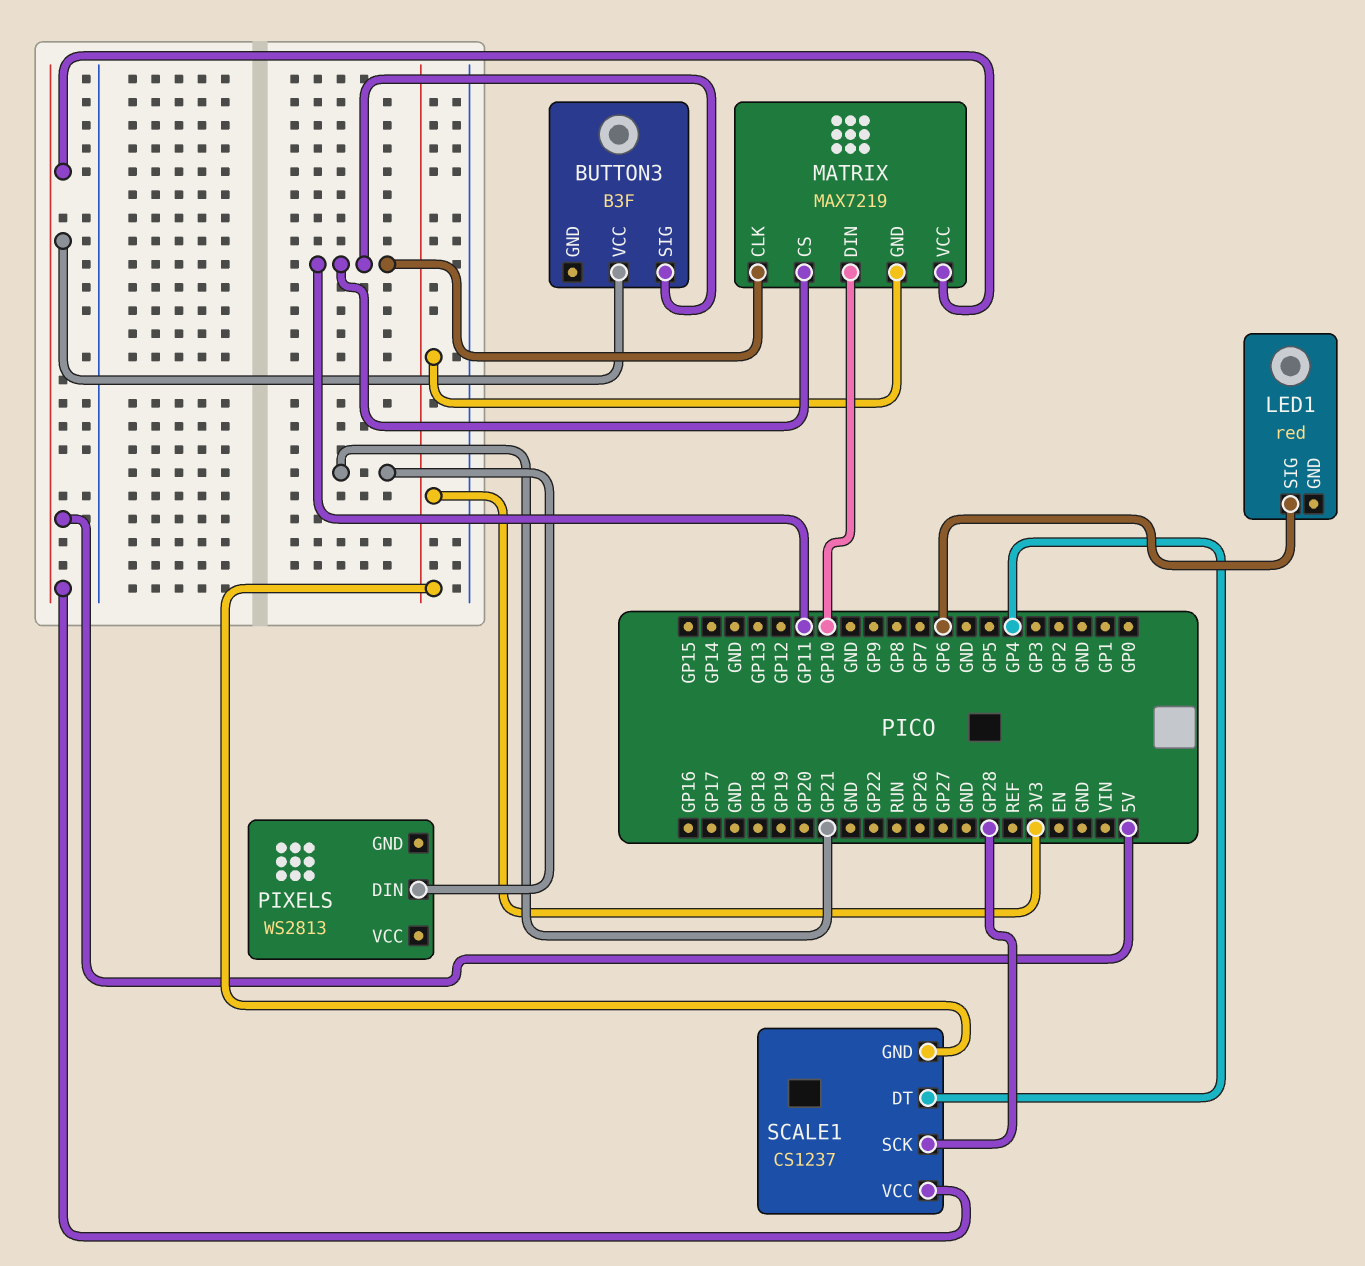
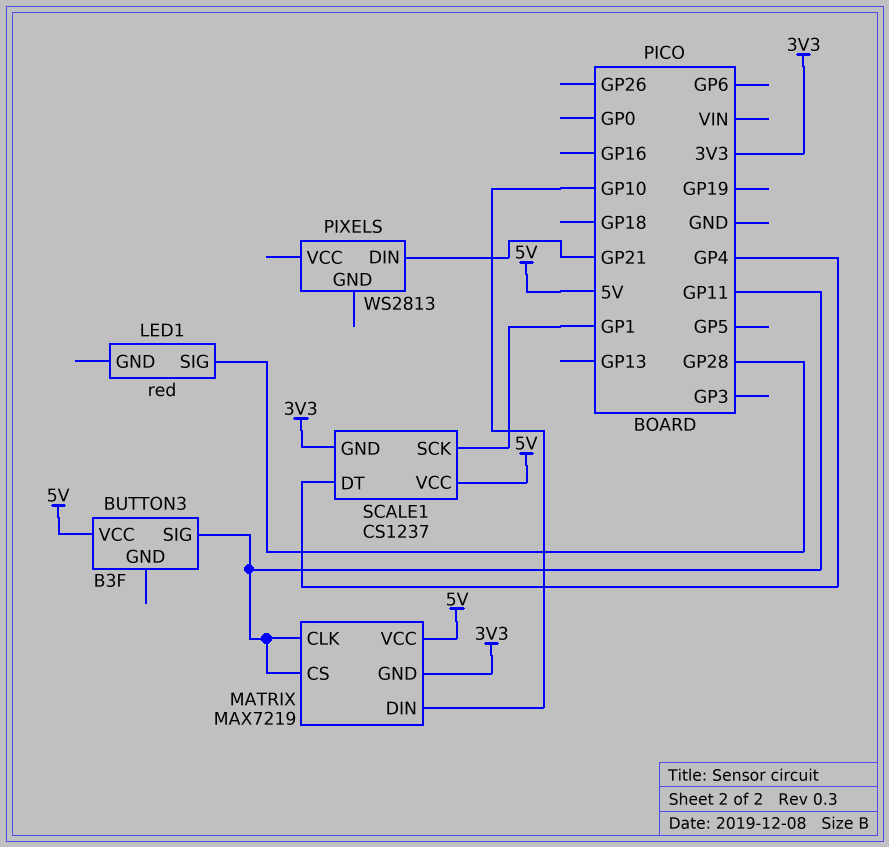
LED1 pin SIG: GP6 -> GP28
SCALE1 pin SCK: GP28 -> GP1

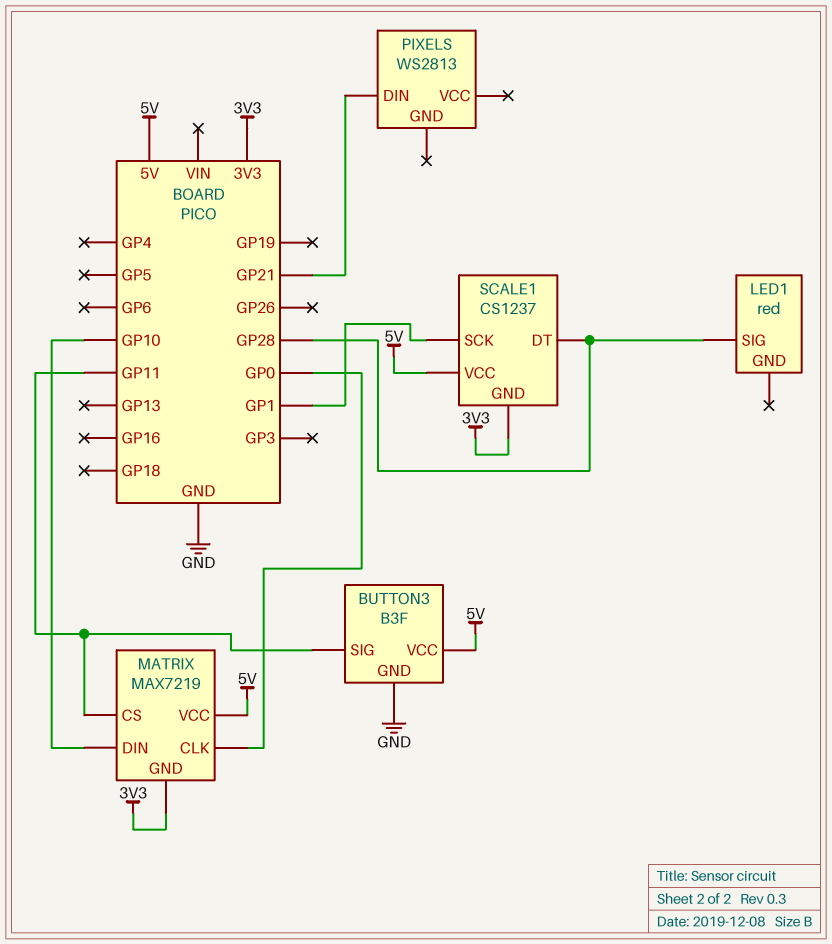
BUTTON3 pin GND: none -> GND
MATRIX pin CLK: GP11 -> GP0
SCALE1 pin DT: GP4 -> GP28

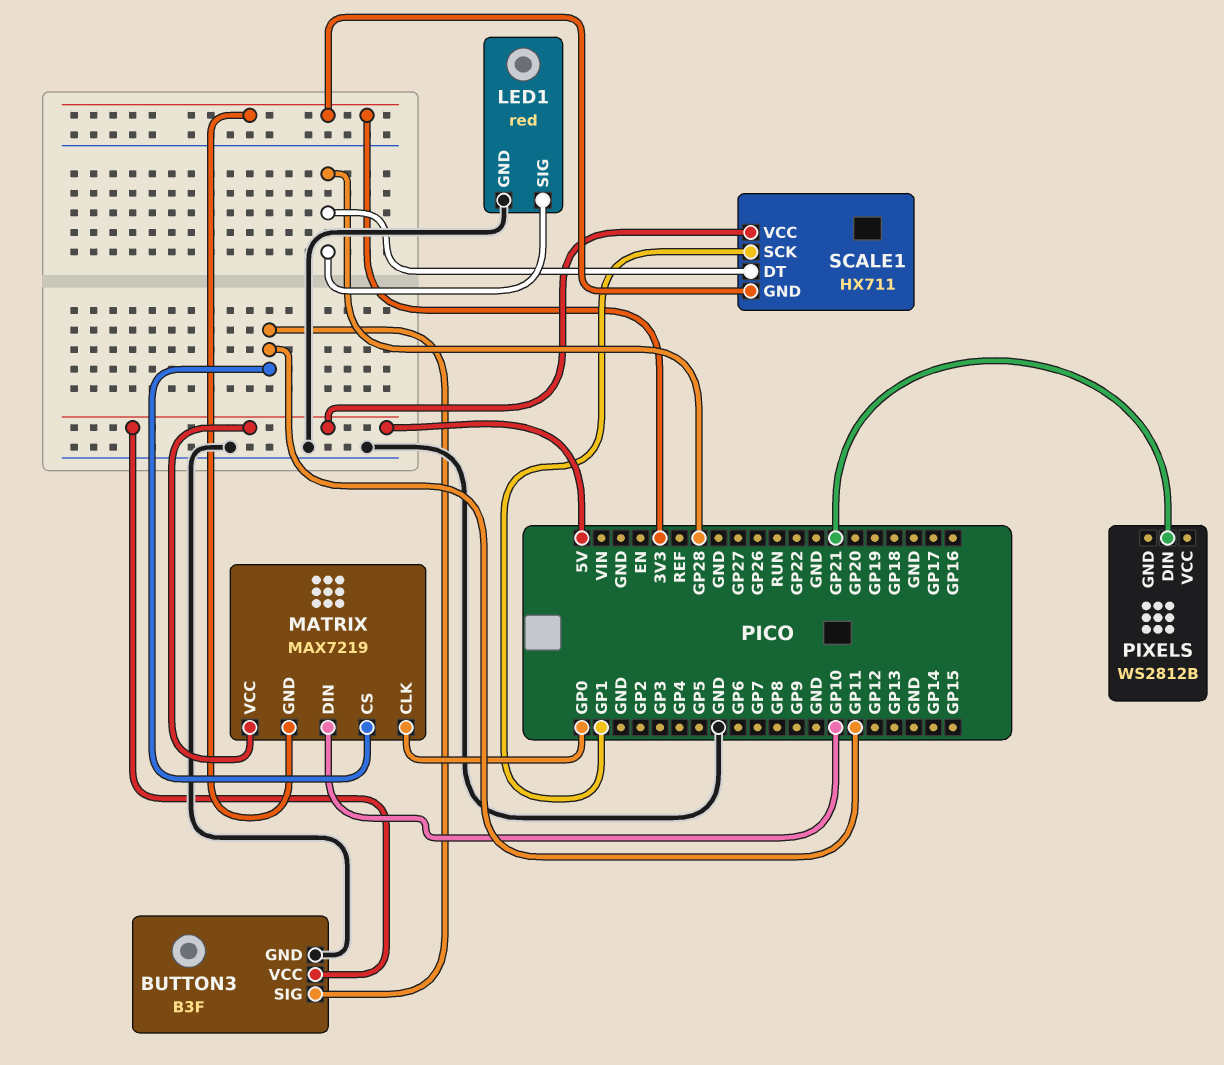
LED1 pin GND: none -> GND
PIXELS: WS2813 -> WS2812B
SCALE1: CS1237 -> HX711

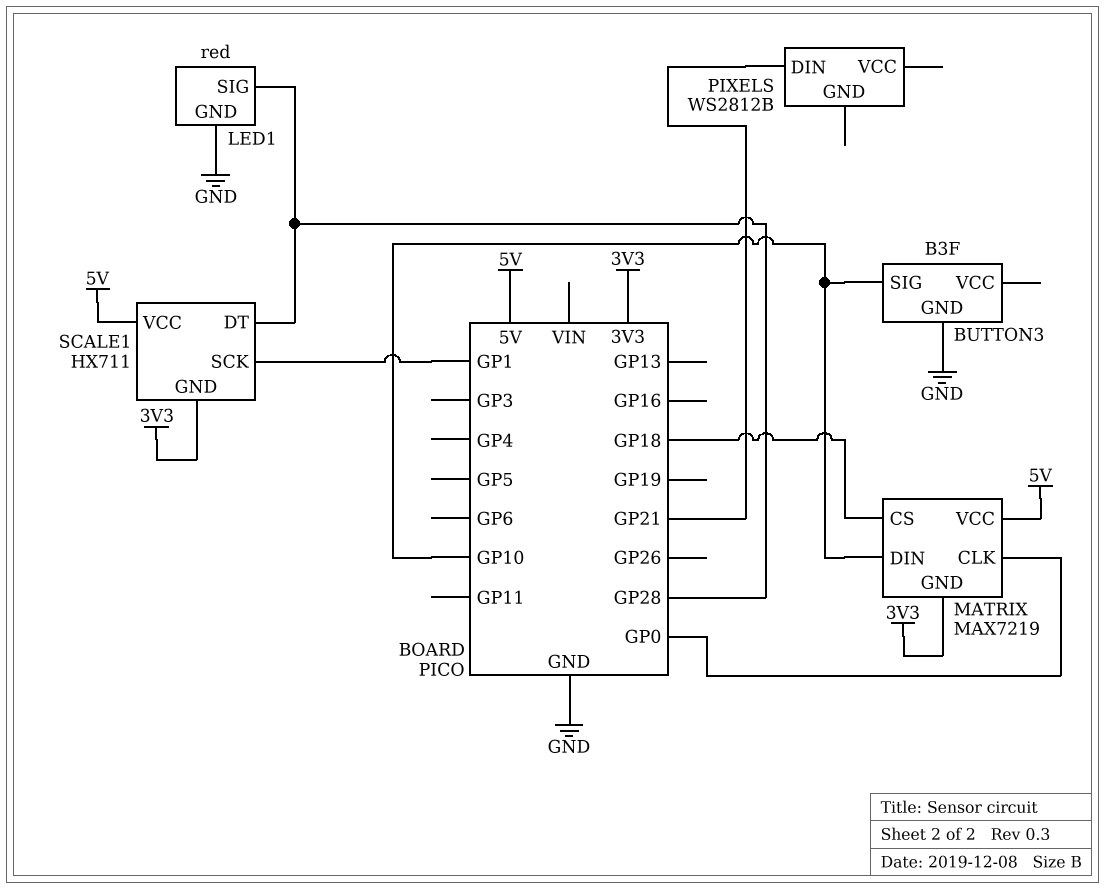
BUTTON3 pin SIG: GP11 -> GP10
BUTTON3 pin VCC: 5V -> none
MATRIX pin CS: GP11 -> GP18

